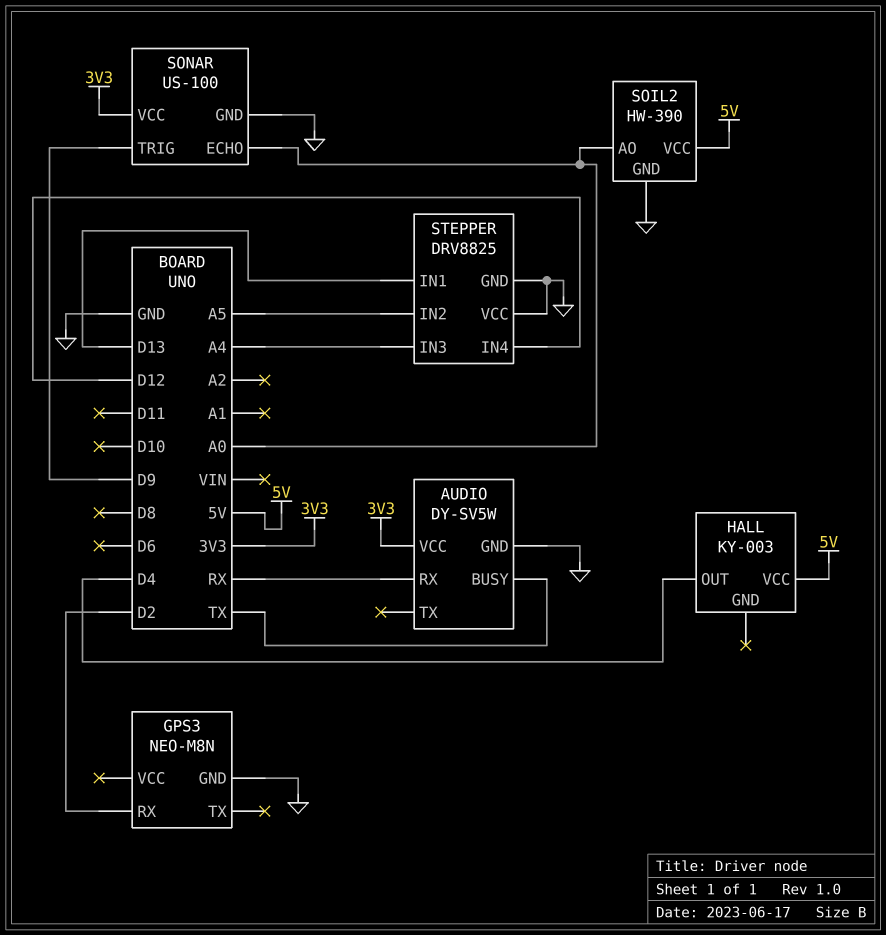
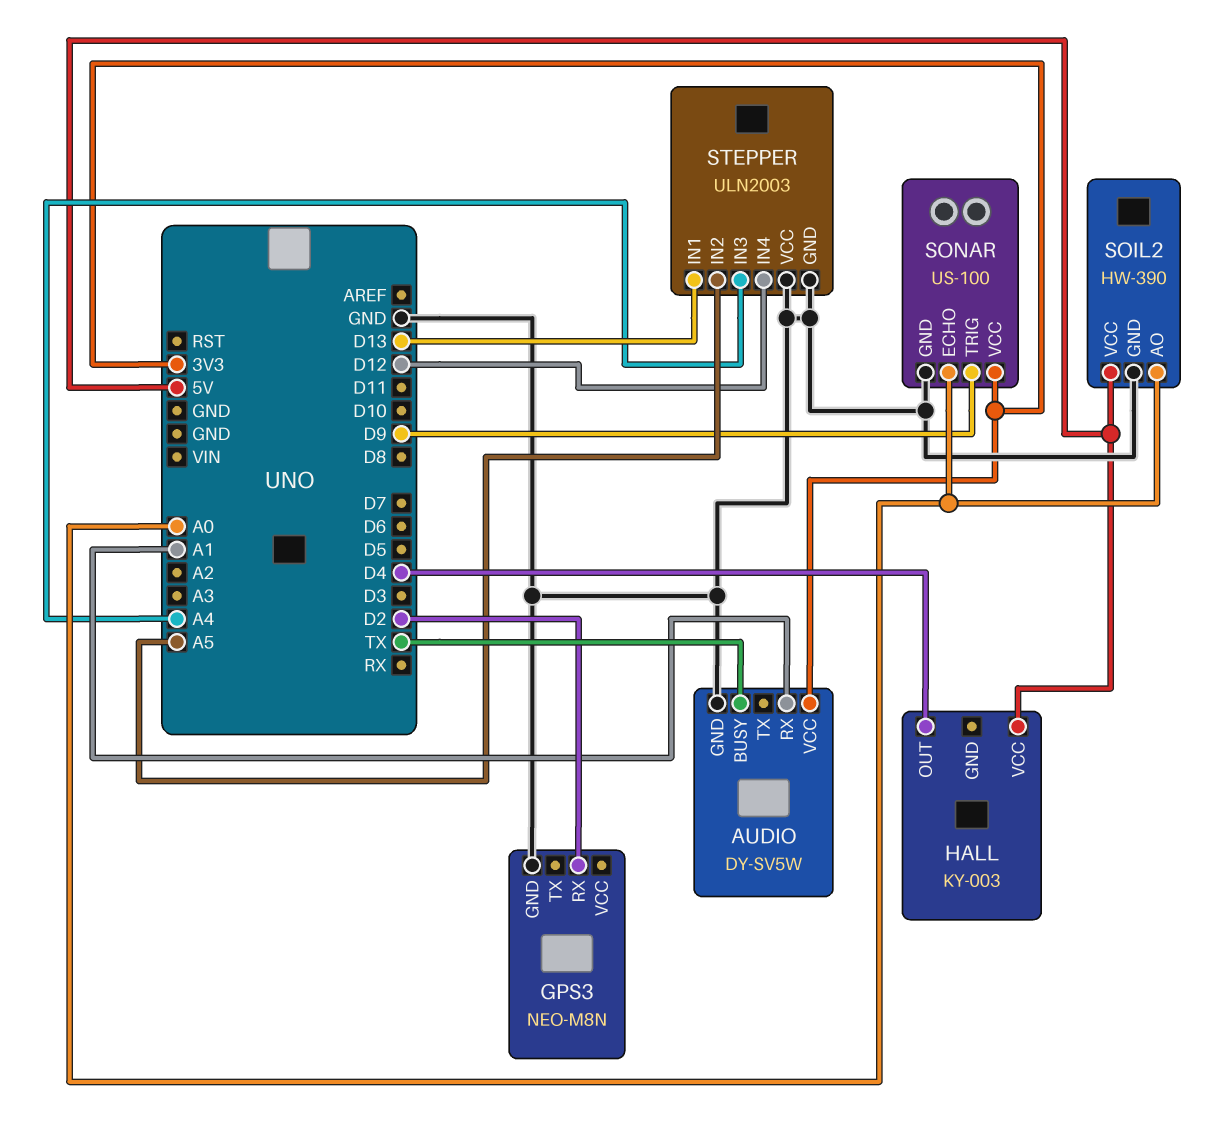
AUDIO pin RX: RX -> A1
STEPPER: DRV8825 -> ULN2003

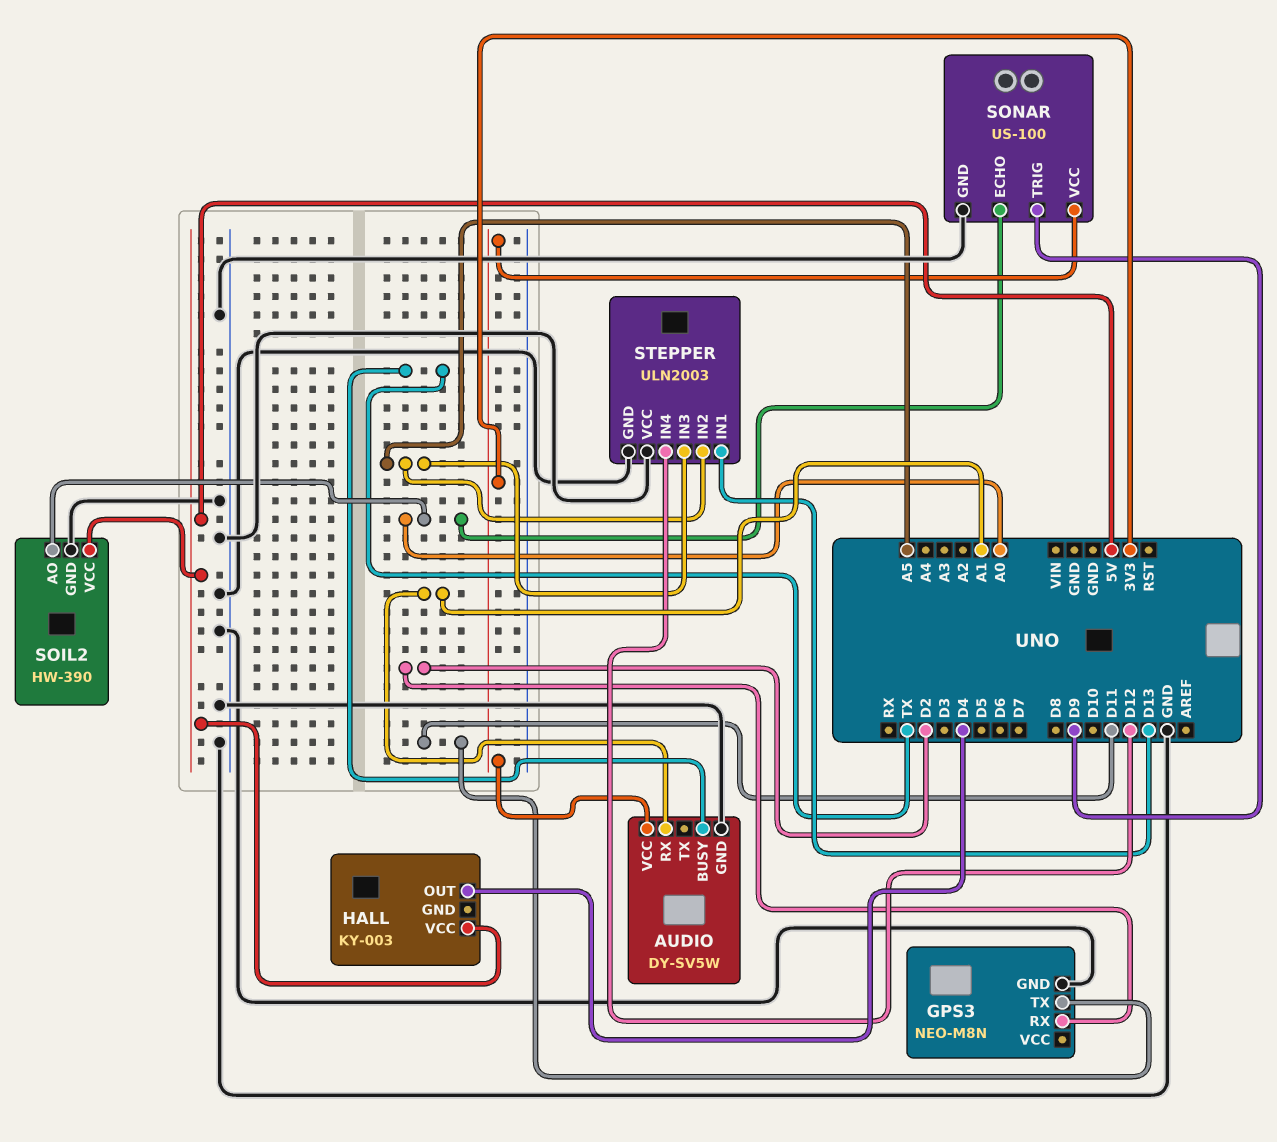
GPS3 pin TX: none -> D11
STEPPER pin IN3: A4 -> A5

